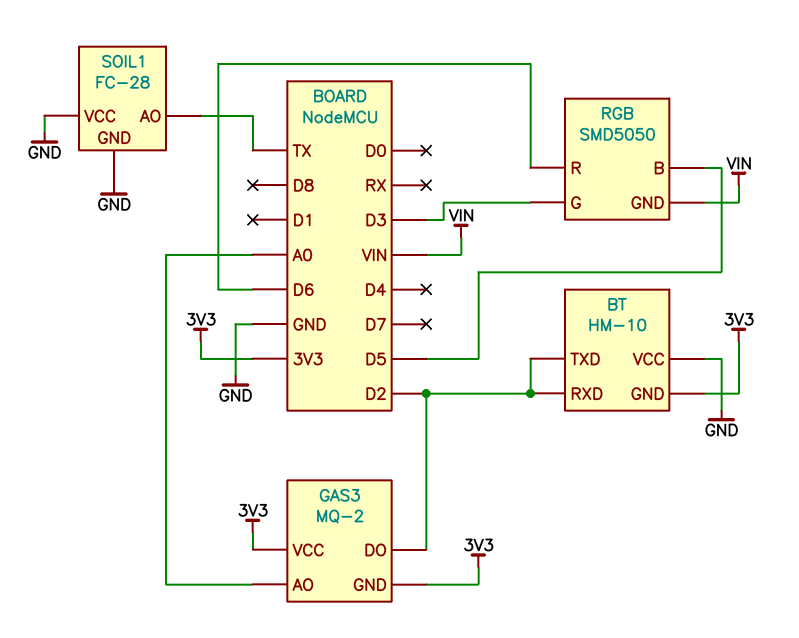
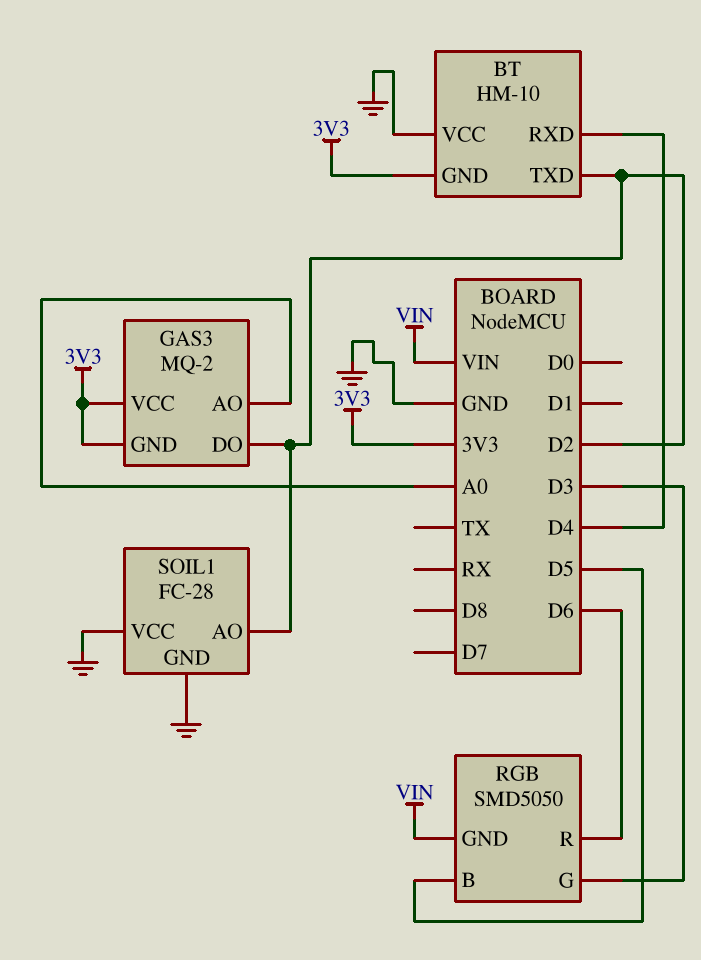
BT pin RXD: D2 -> D4
SOIL1 pin AO: TX -> D2

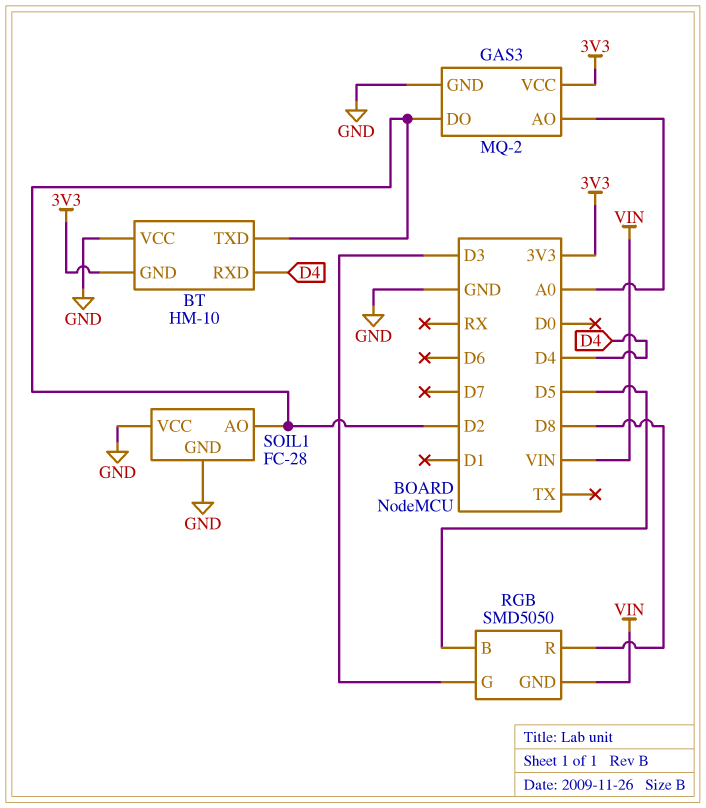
GAS3 pin GND: 3V3 -> GND
RGB pin R: D6 -> D8

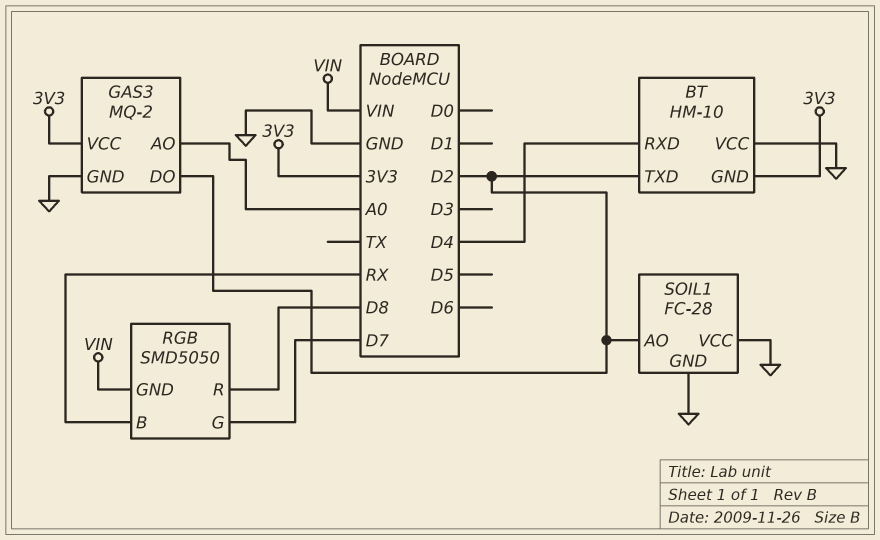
RGB pin B: D5 -> RX
RGB pin G: D3 -> D7

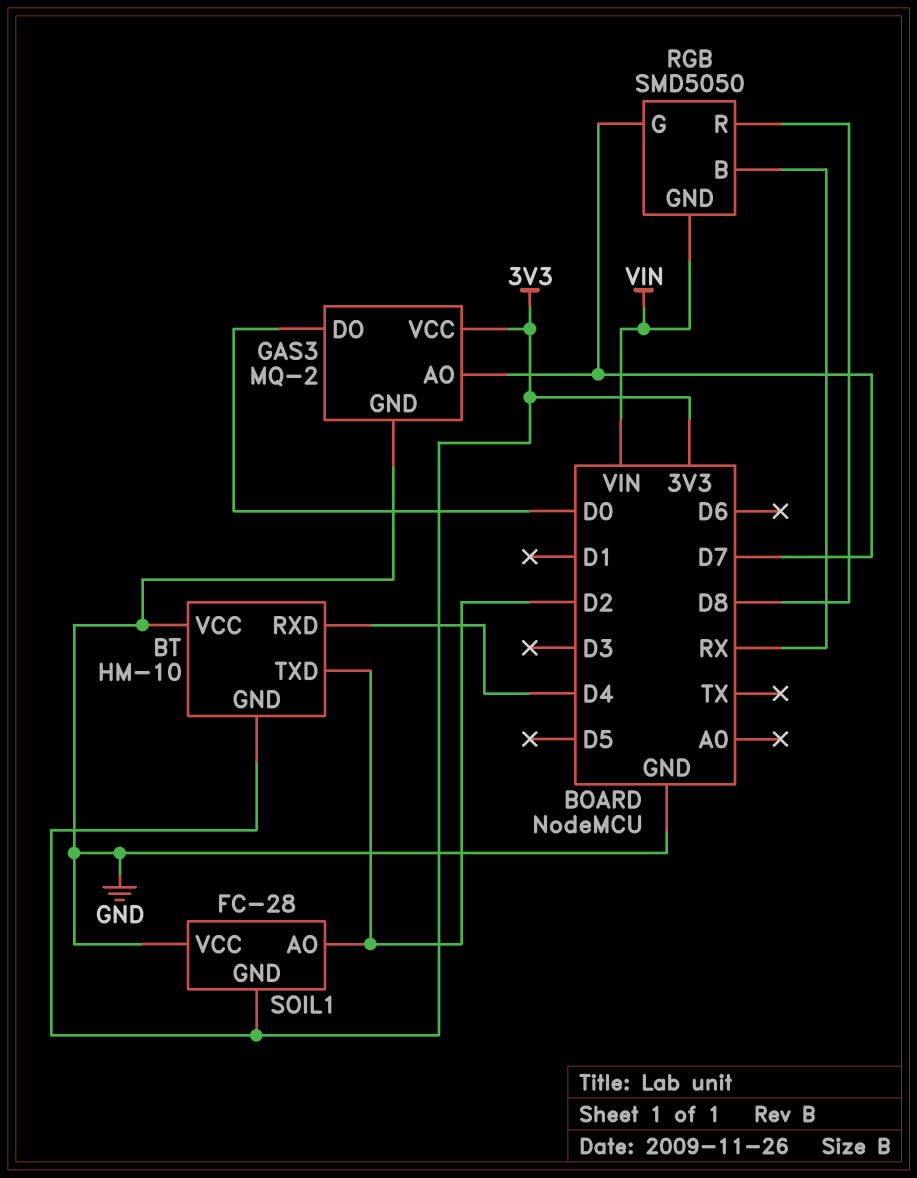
GAS3 pin AO: A0 -> D7
GAS3 pin DO: D2 -> D0
SOIL1 pin GND: GND -> 3V3

